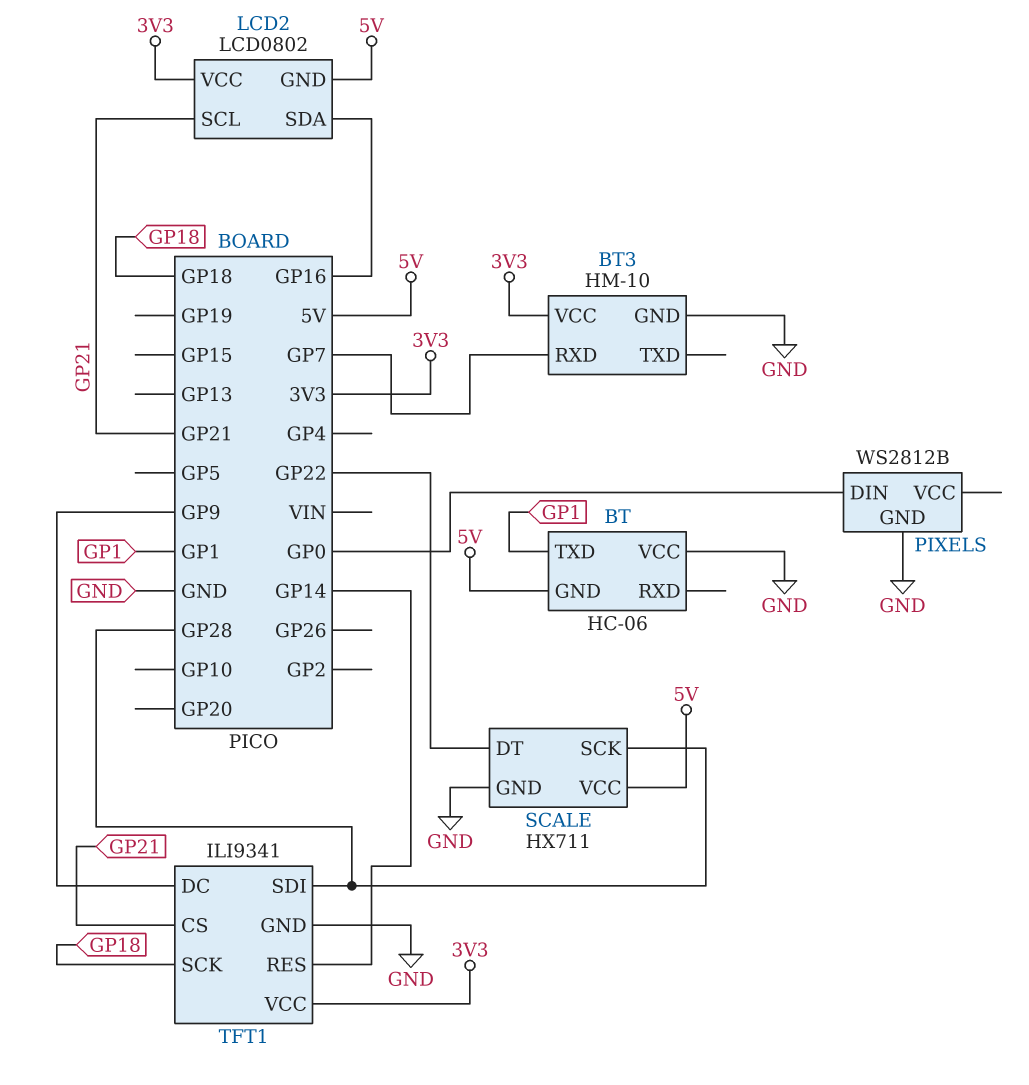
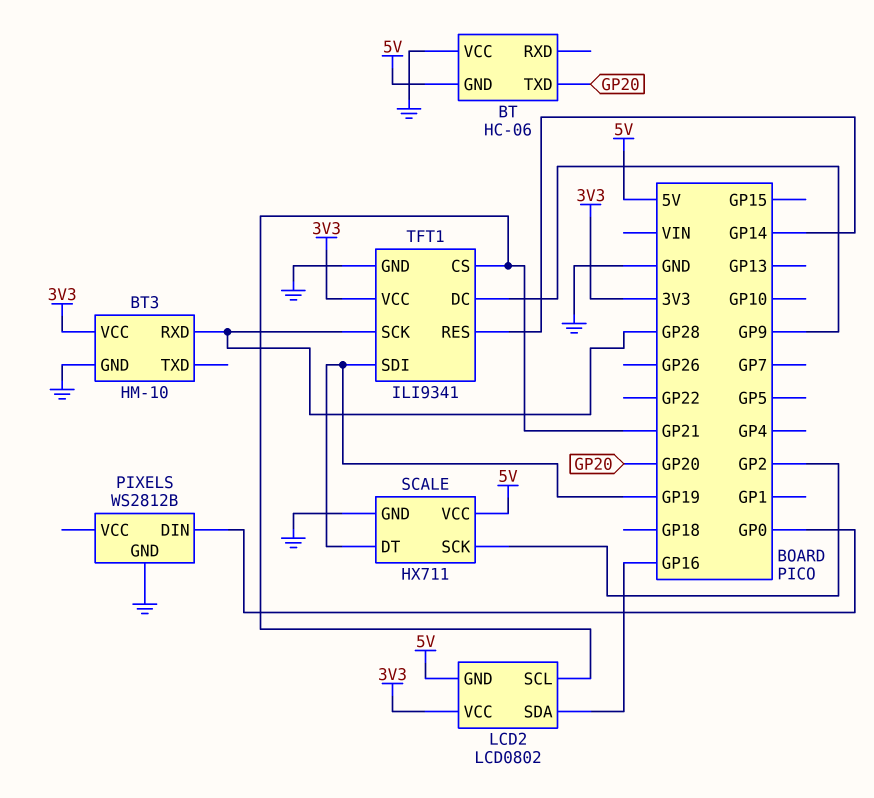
BT pin TXD: GP1 -> GP20
BT3 pin RXD: GP7 -> GP28
SCALE pin DT: GP22 -> GP19
SCALE pin SCK: GP28 -> GP2
TFT1 pin SCK: GP18 -> GP28
TFT1 pin SDI: GP28 -> GP19

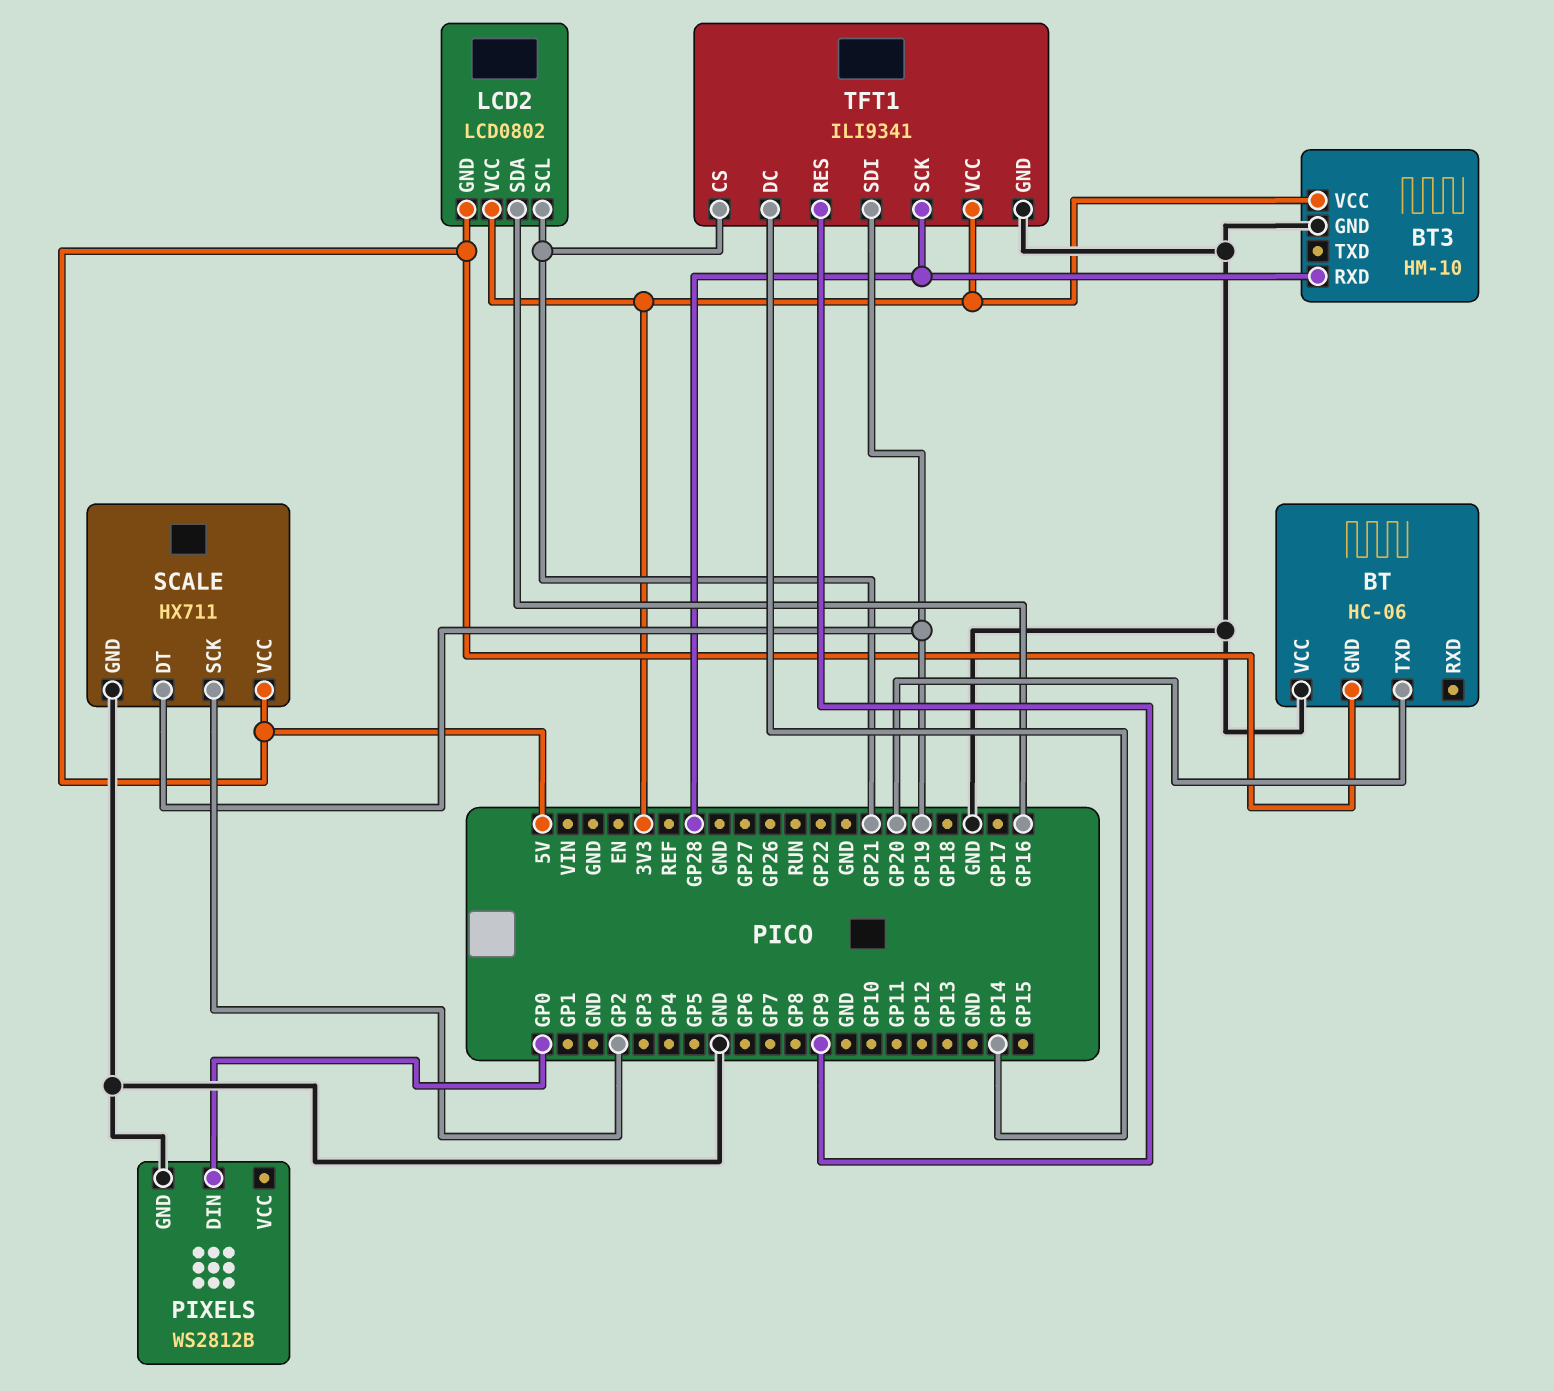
TFT1 pin DC: GP9 -> GP14
TFT1 pin RES: GP14 -> GP9

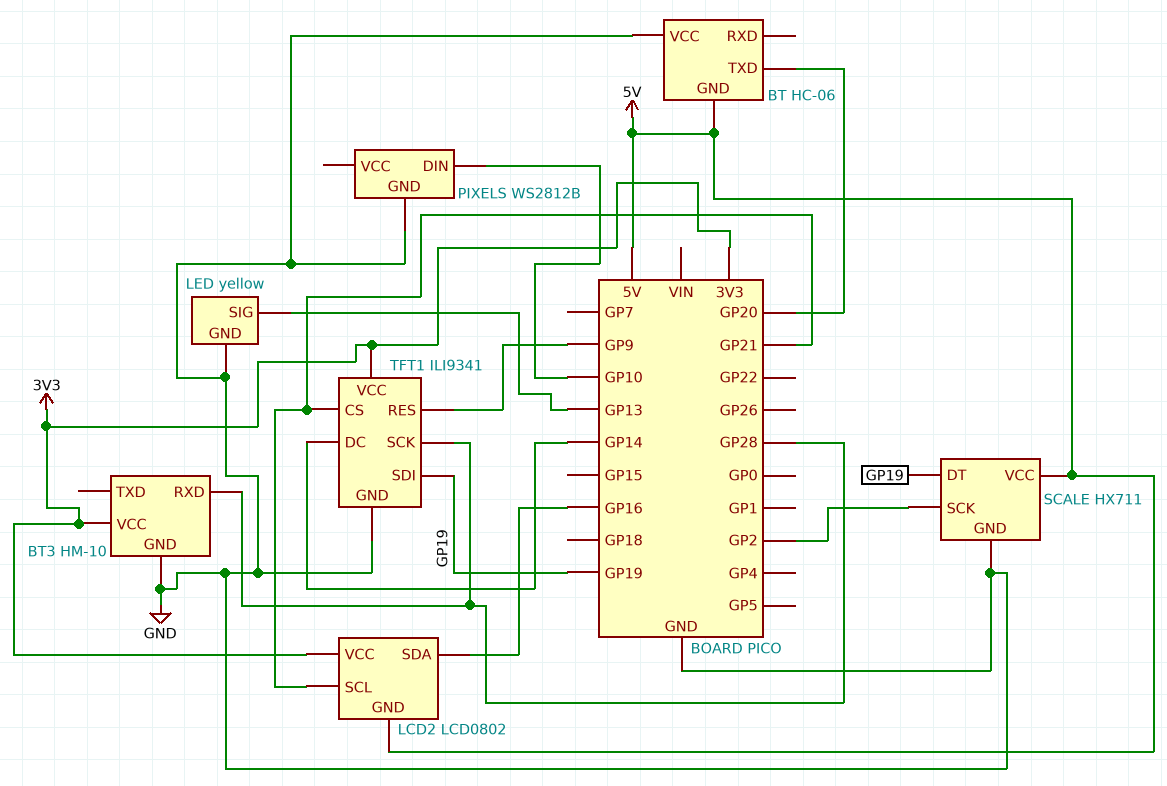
LED: none -> yellow
LED pin GND: none -> GND
LED pin SIG: none -> GP13
PIXELS pin DIN: GP0 -> GP10

